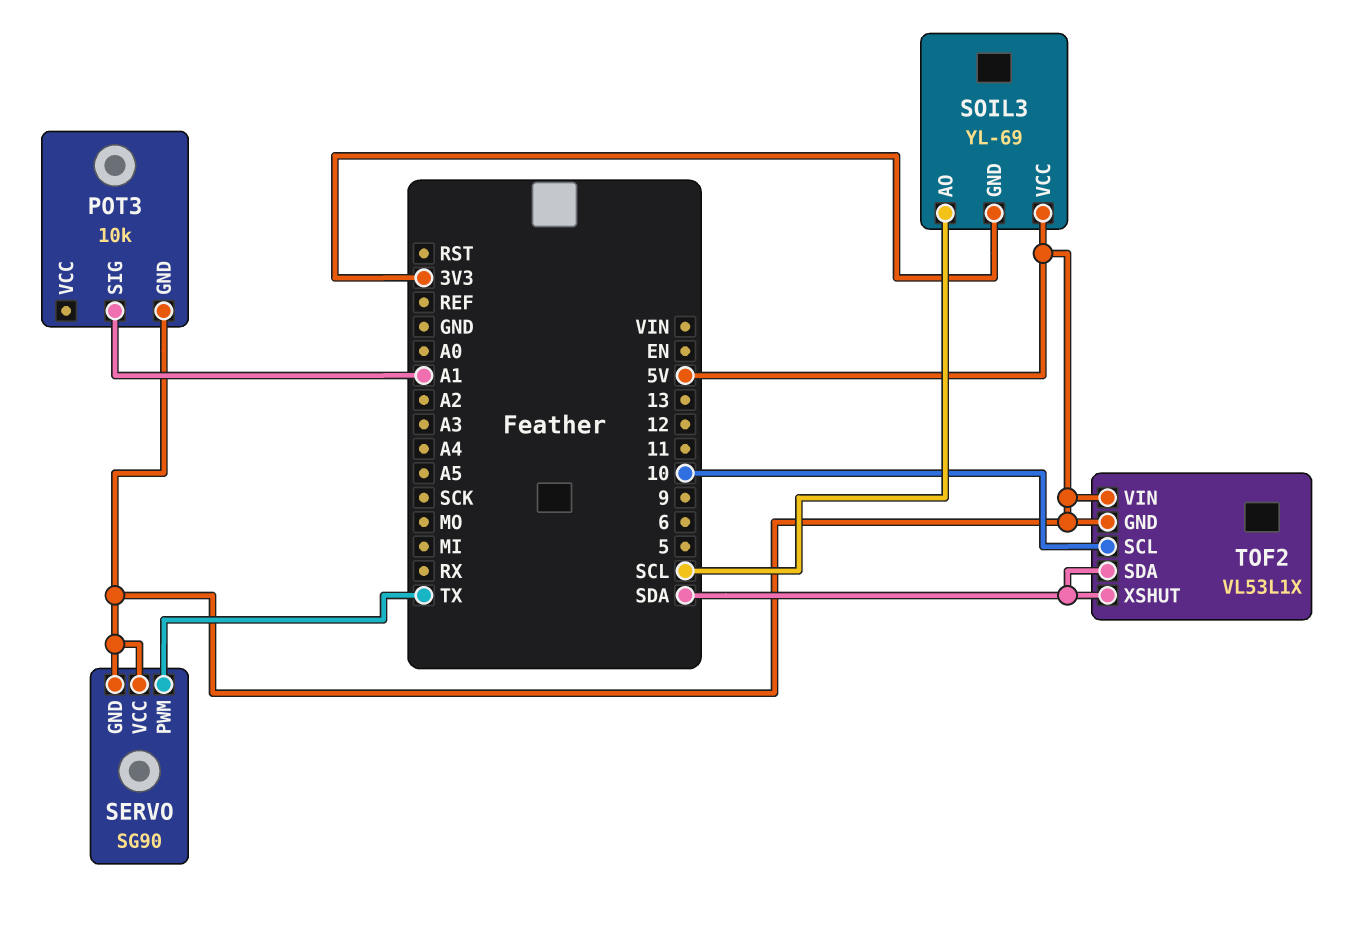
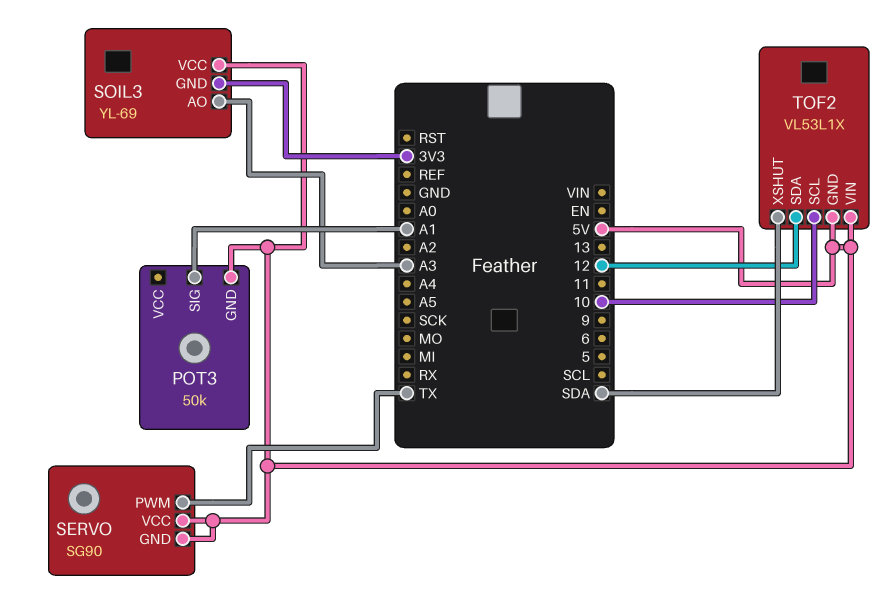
POT3: 10k -> 50k
SOIL3 pin AO: SCL -> A3
TOF2 pin SDA: SDA -> 12

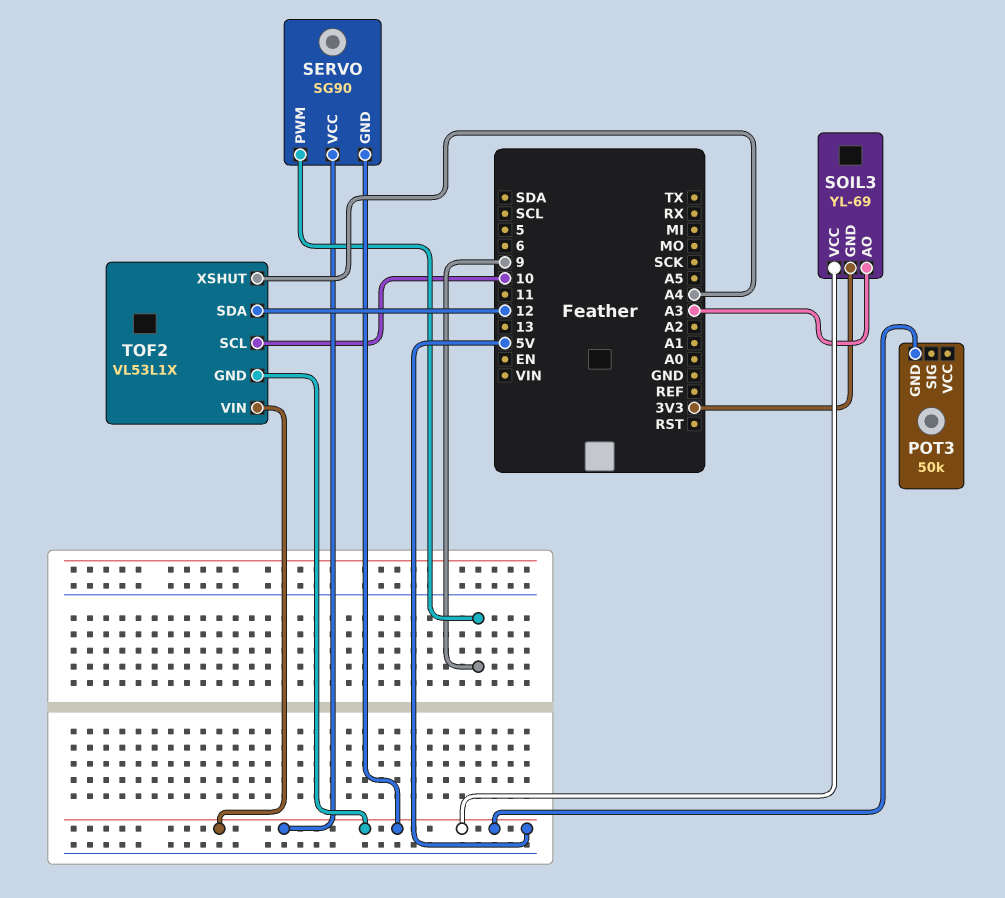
POT3 pin SIG: A1 -> none
SERVO pin PWM: TX -> 9
TOF2 pin XSHUT: SDA -> A4

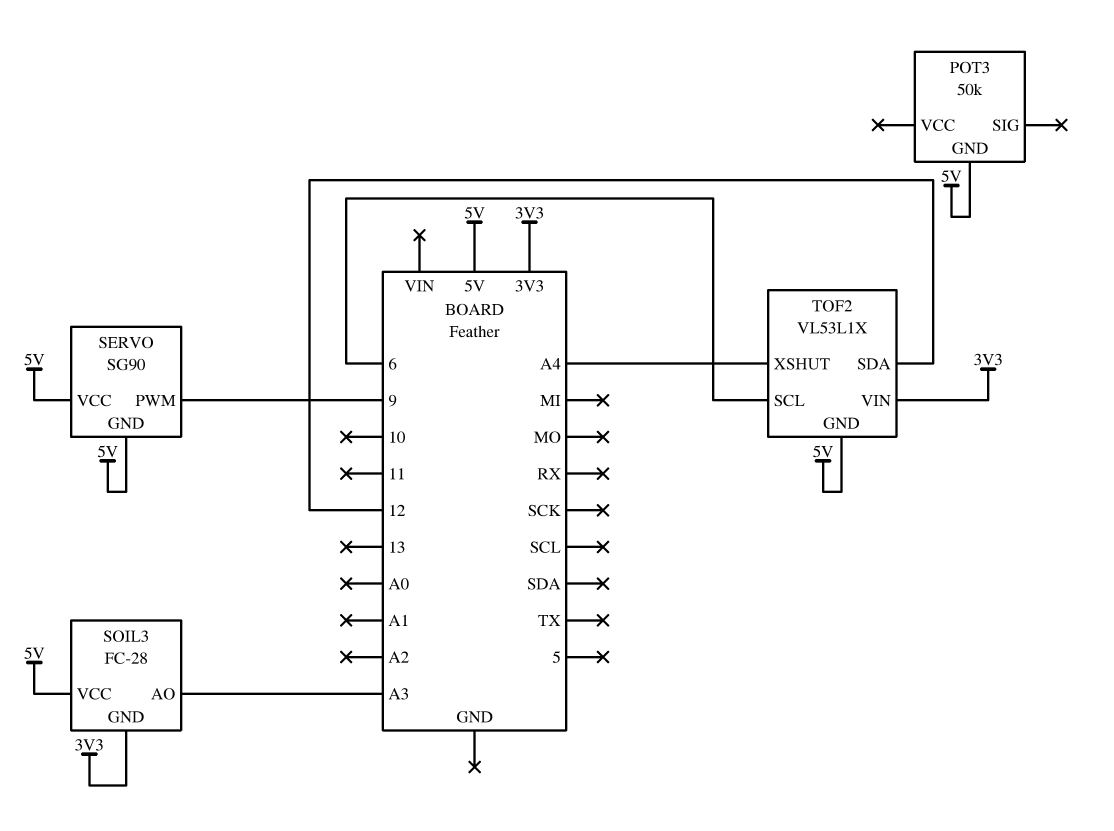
SOIL3: YL-69 -> FC-28
TOF2 pin SCL: 10 -> 6
TOF2 pin VIN: 5V -> 3V3

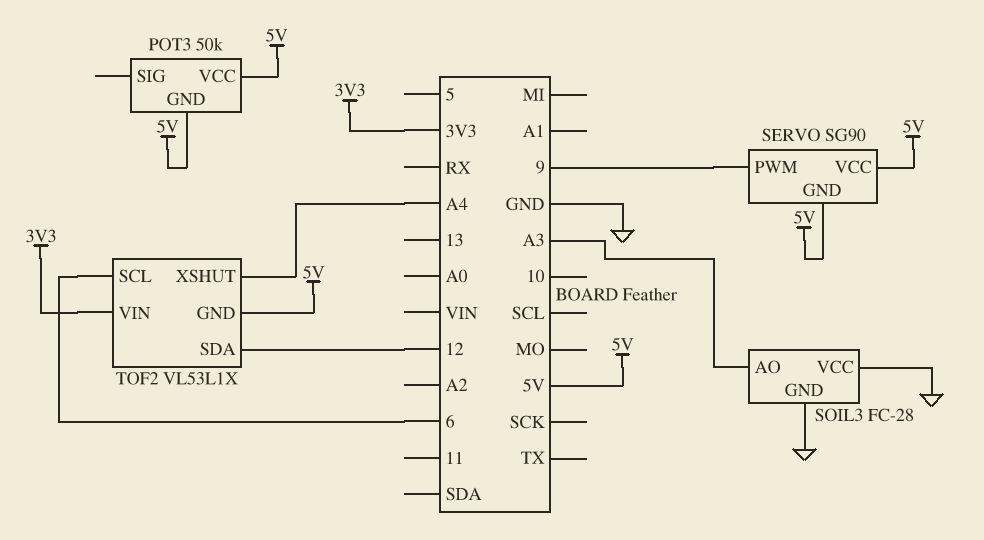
POT3 pin VCC: none -> 5V
SOIL3 pin GND: 3V3 -> GND
SOIL3 pin VCC: 5V -> GND

